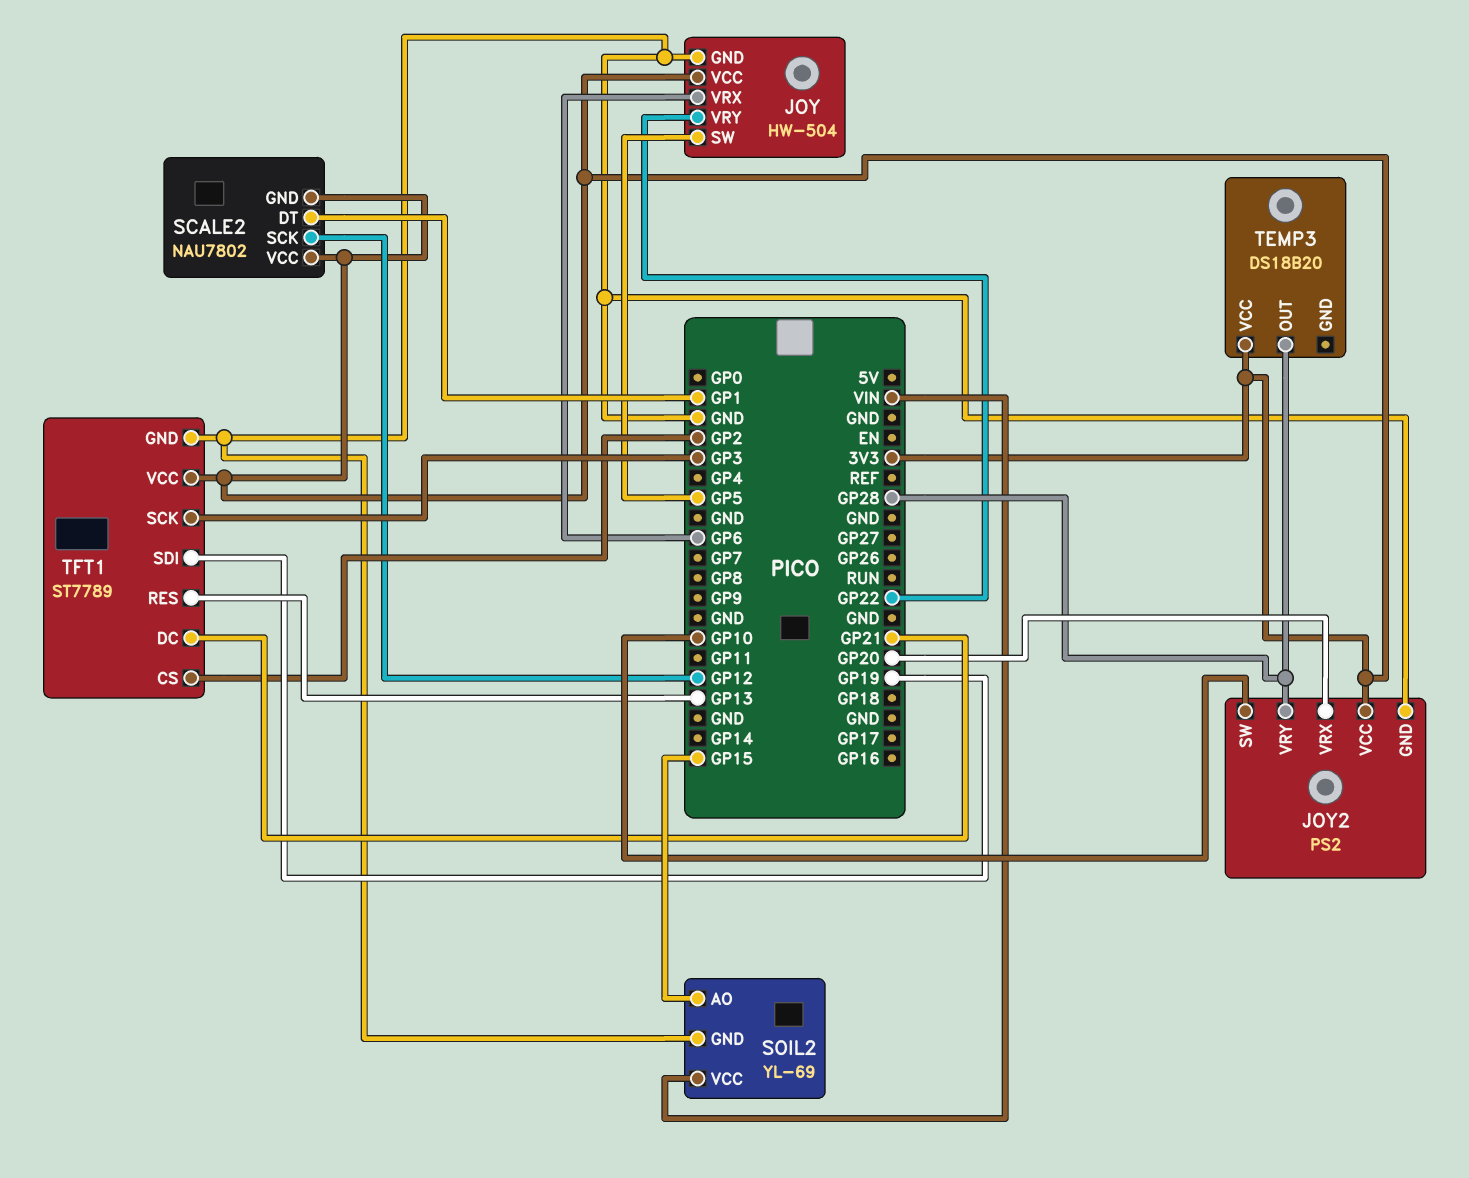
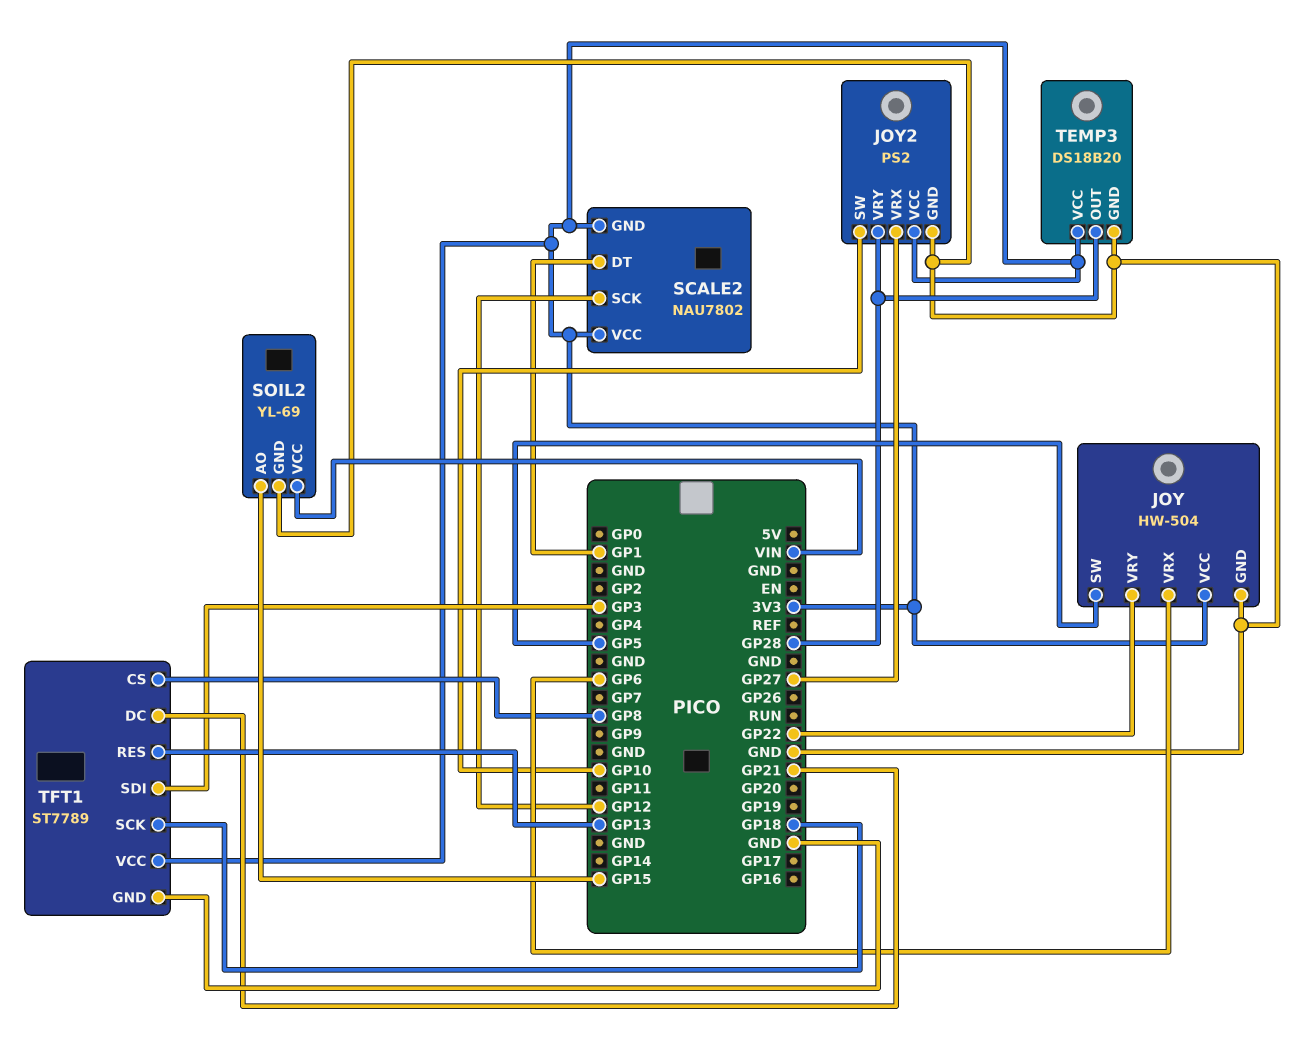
JOY2 pin VRX: GP20 -> GP27
TEMP3 pin GND: none -> GND
TFT1 pin CS: GP2 -> GP8
TFT1 pin SCK: GP3 -> GP18
TFT1 pin SDI: GP19 -> GP3

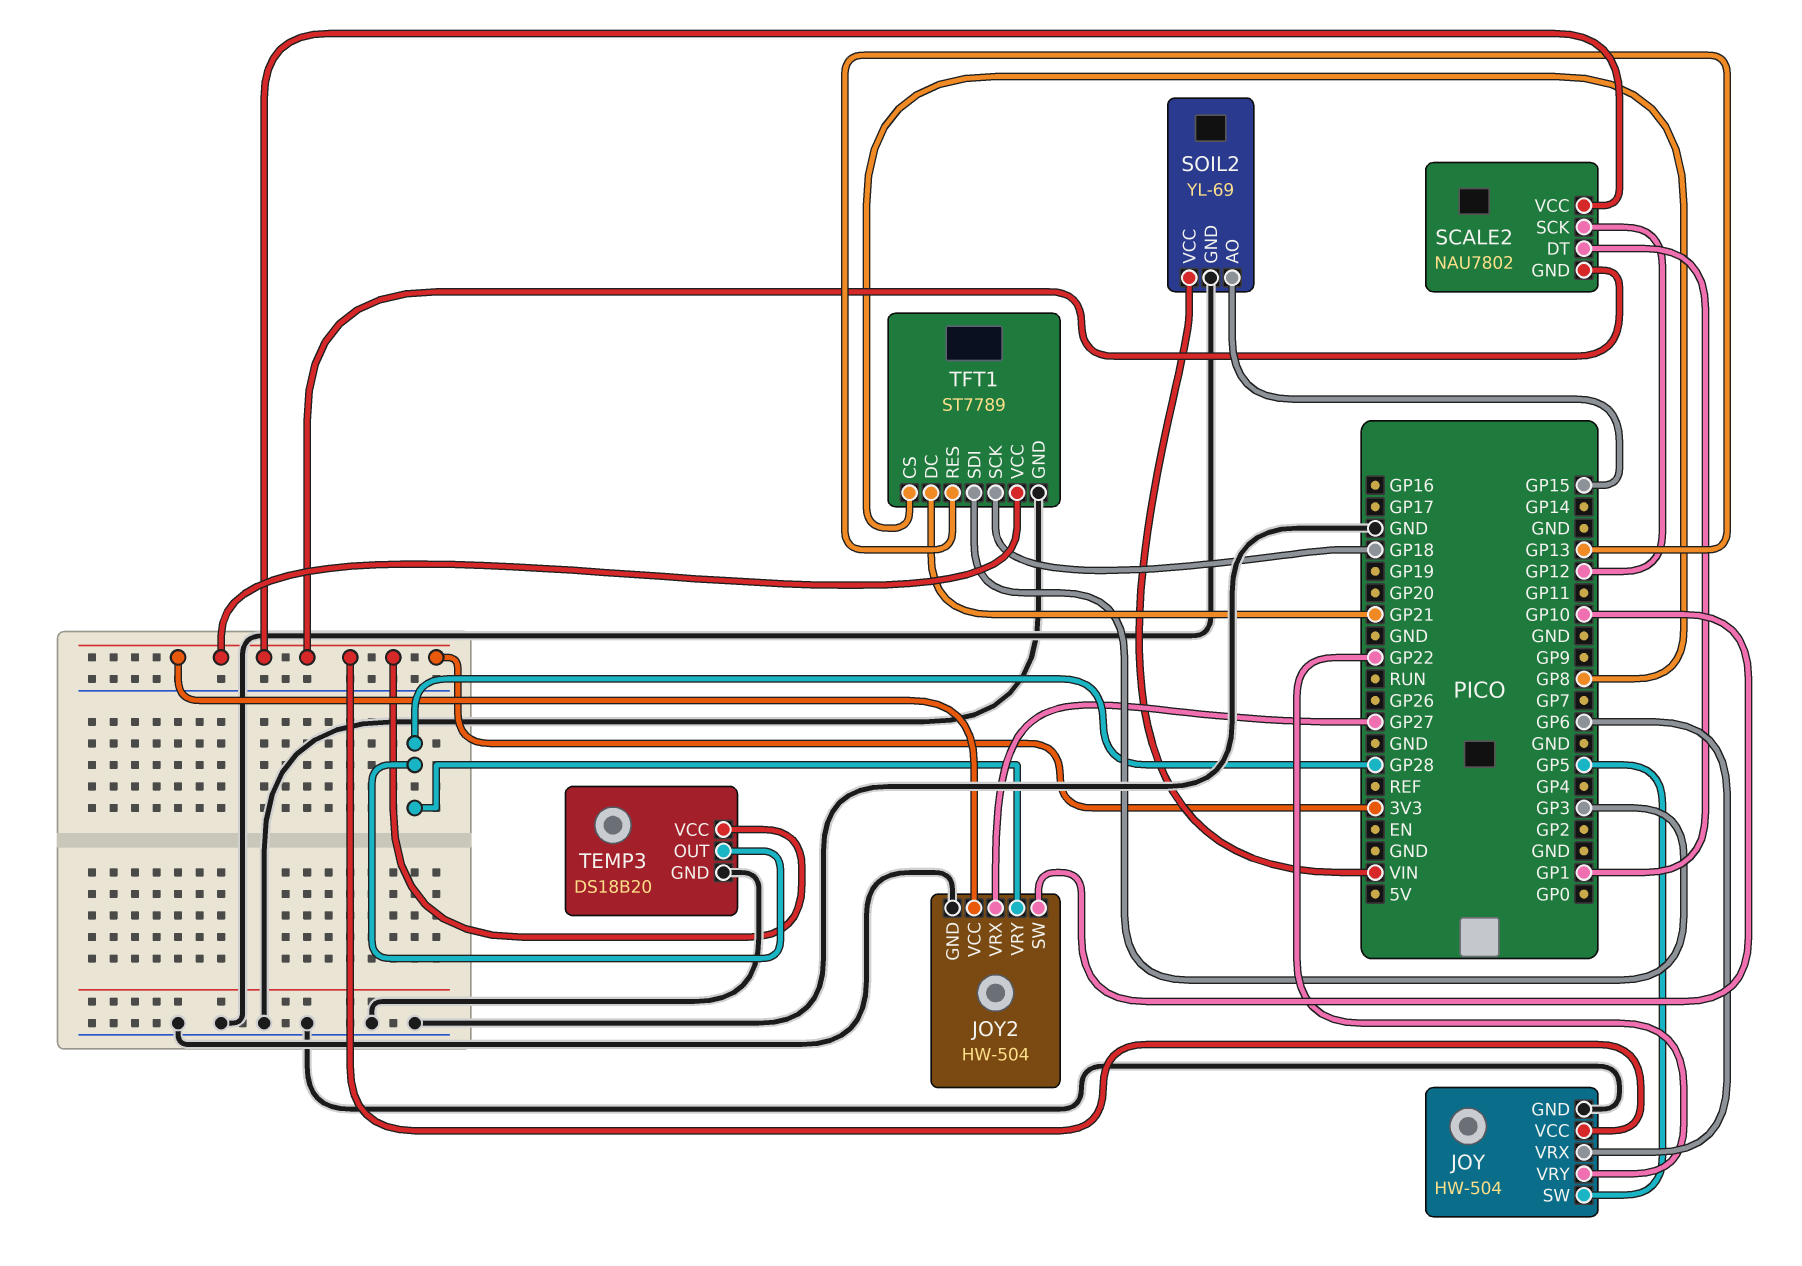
JOY2: PS2 -> HW-504

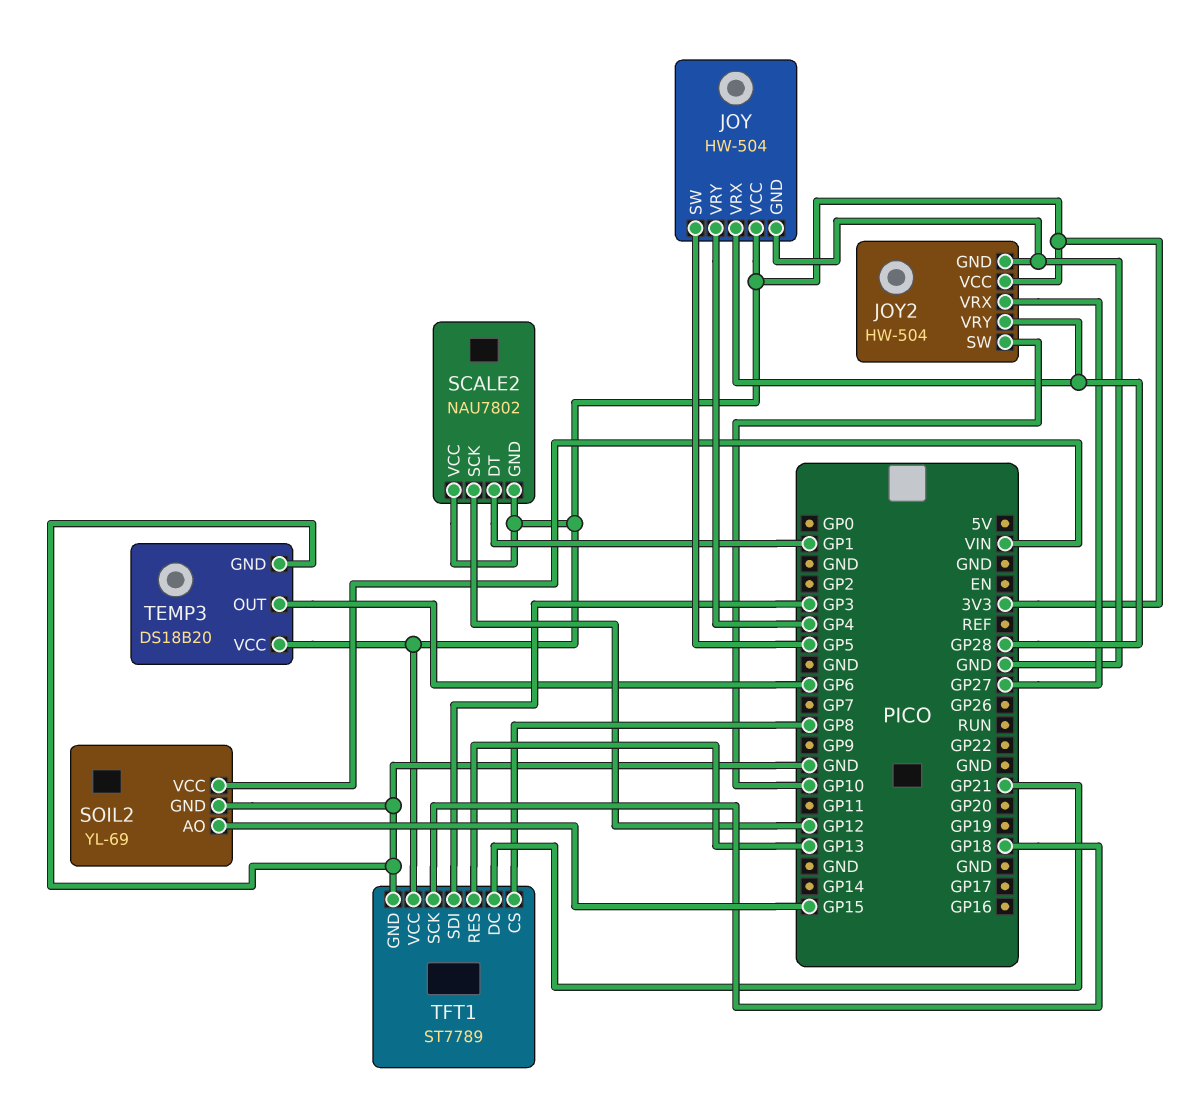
JOY pin VRX: GP6 -> GP28
JOY pin VRY: GP22 -> GP4
TEMP3 pin OUT: GP28 -> GP6

